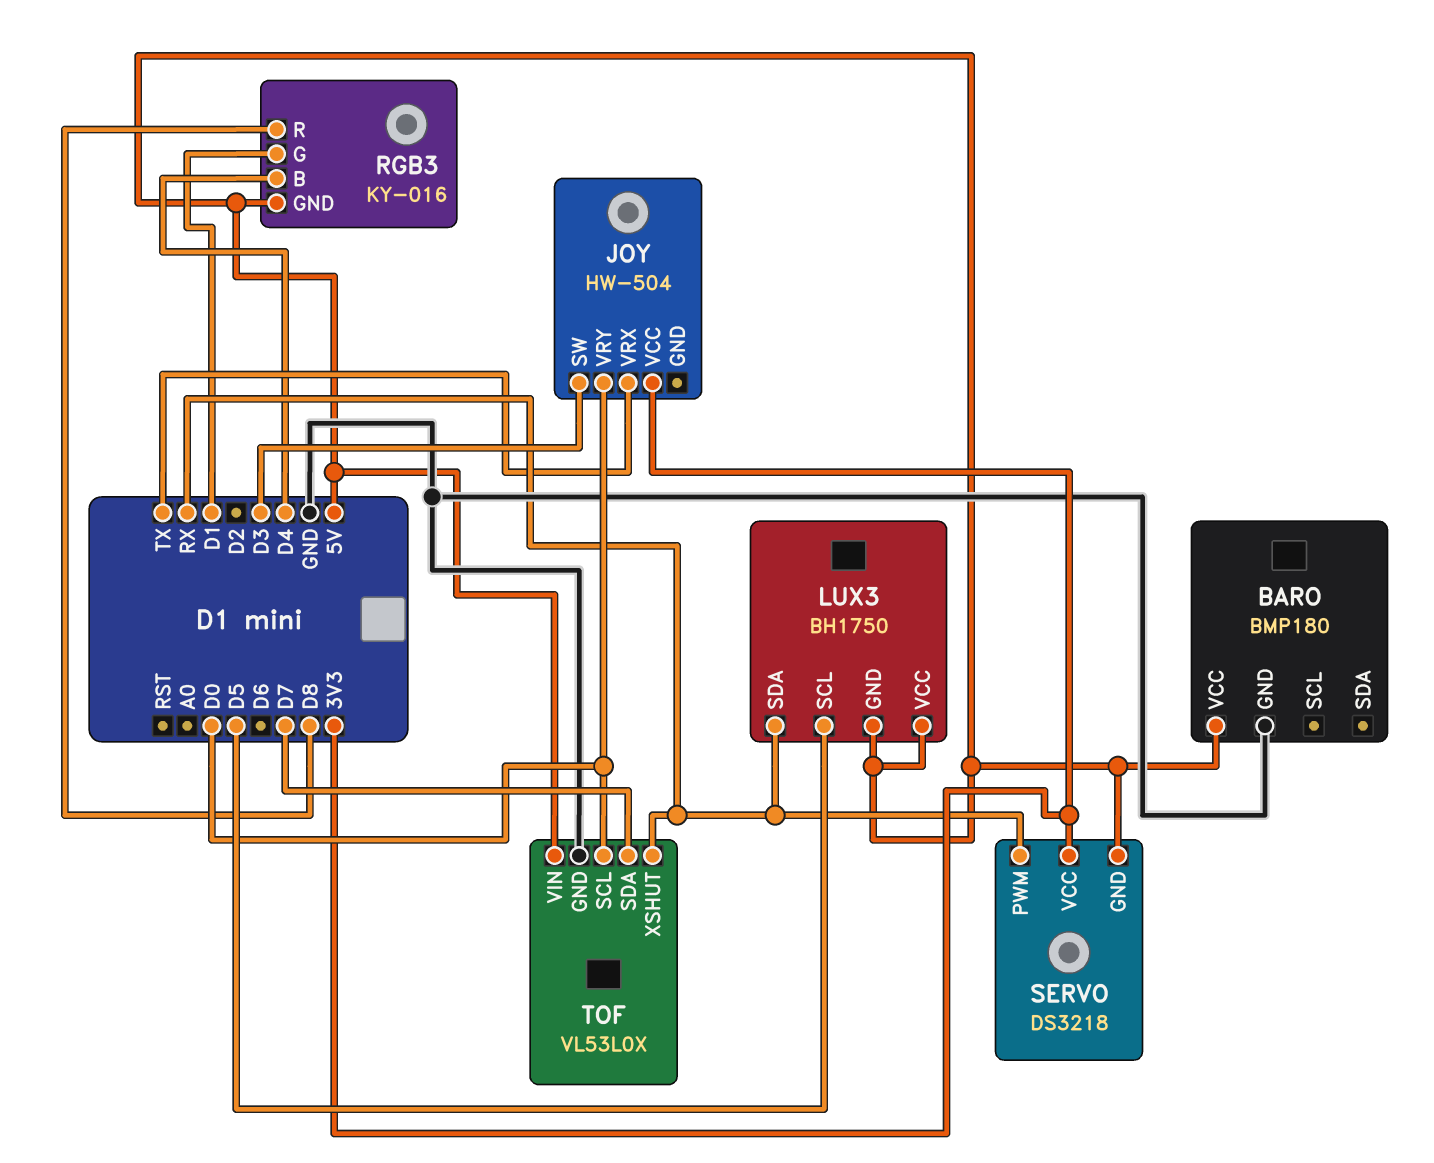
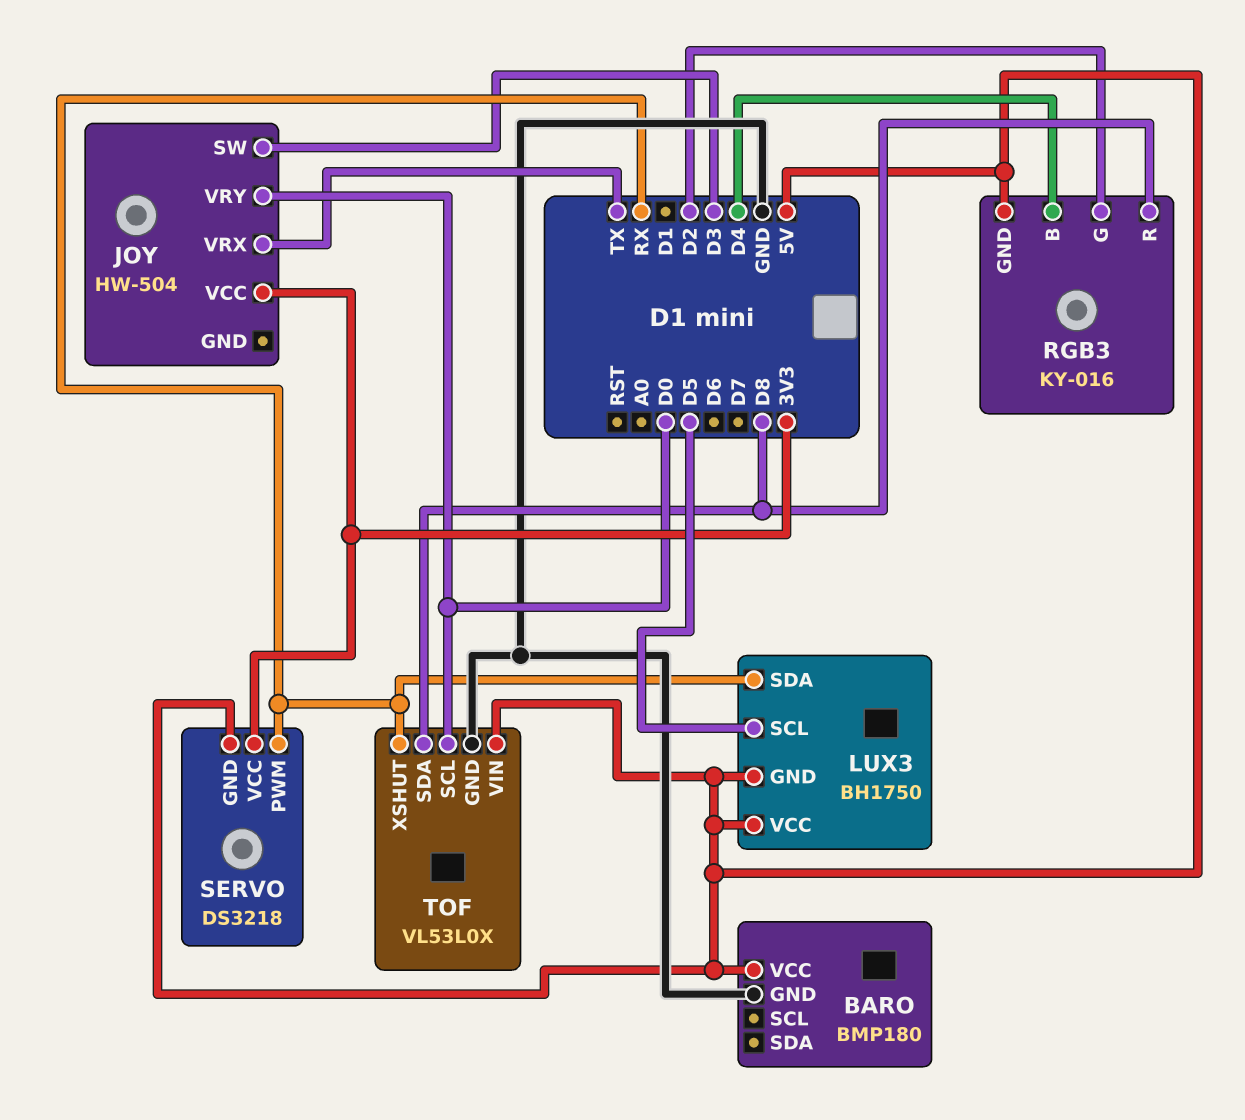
RGB3 pin G: D1 -> D2
TOF pin SDA: D7 -> D8

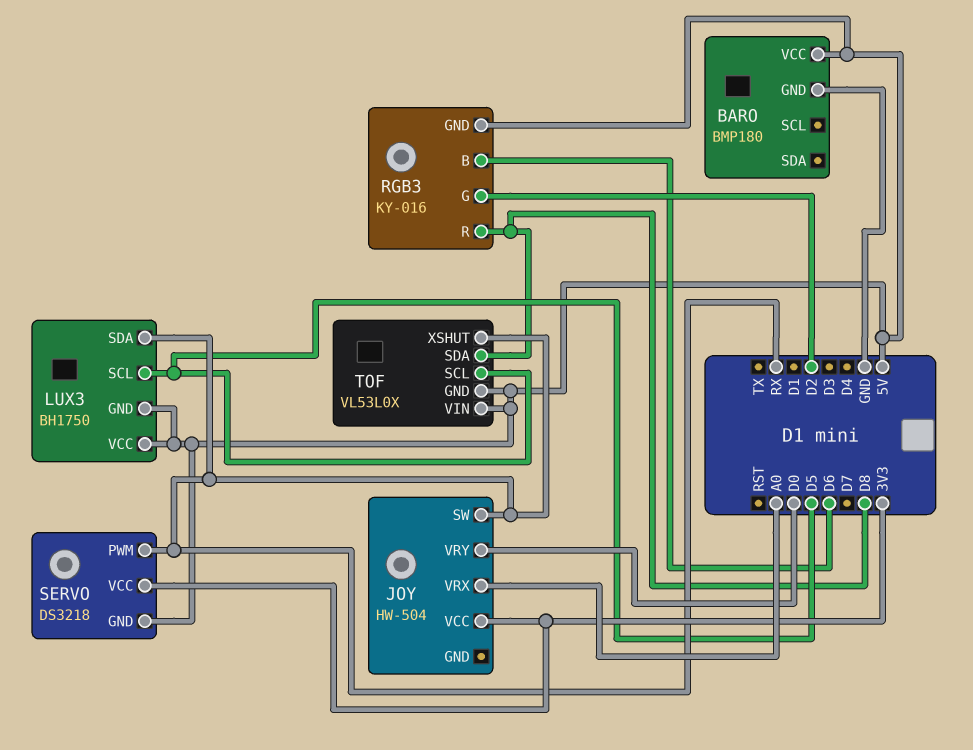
JOY pin SW: D3 -> RX
JOY pin VRX: TX -> A0
RGB3 pin B: D4 -> D6
TOF pin GND: GND -> 5V
TOF pin SCL: D0 -> D5

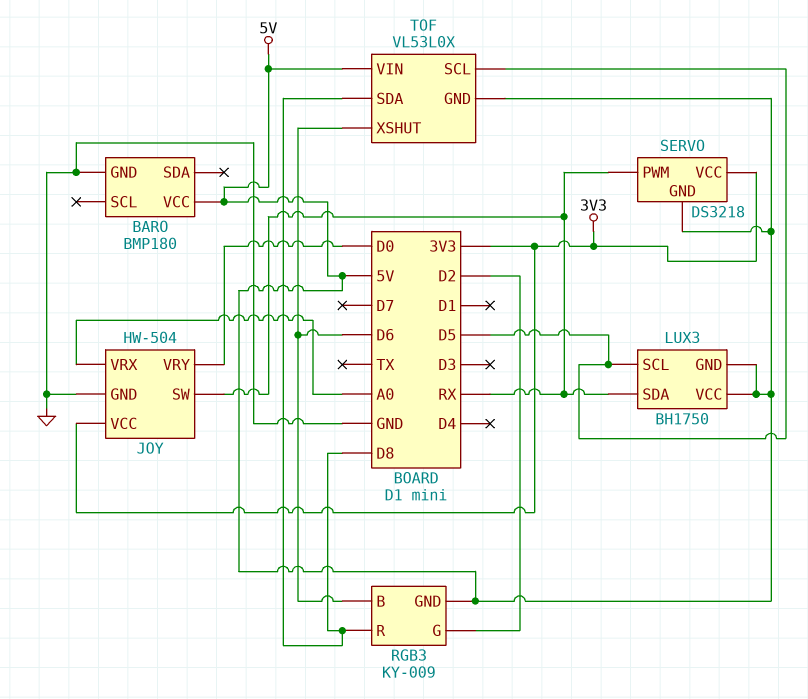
JOY pin GND: none -> GND
RGB3: KY-016 -> KY-009
TOF pin XSHUT: RX -> D6

